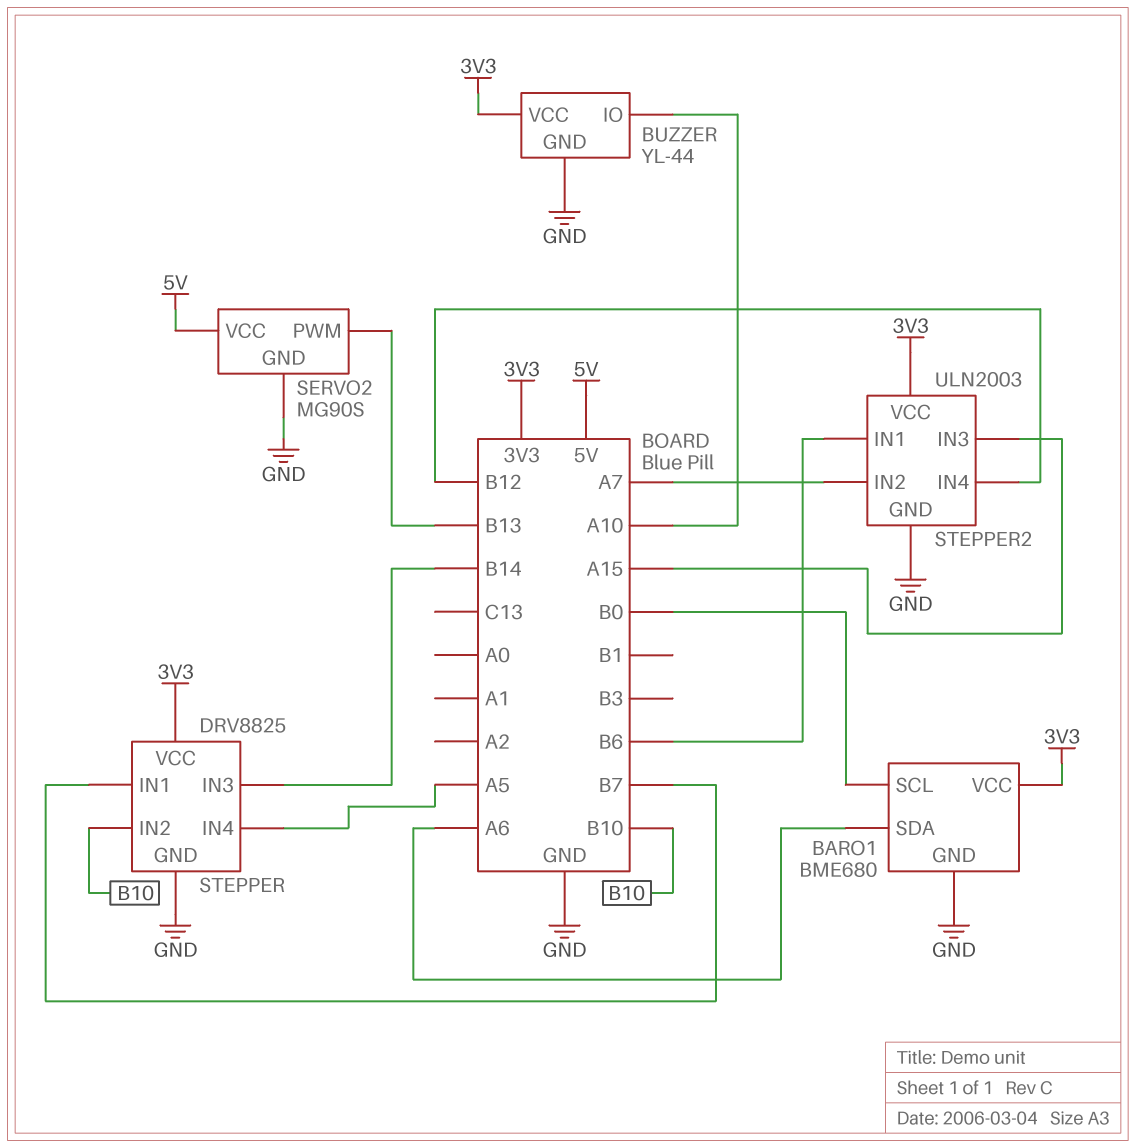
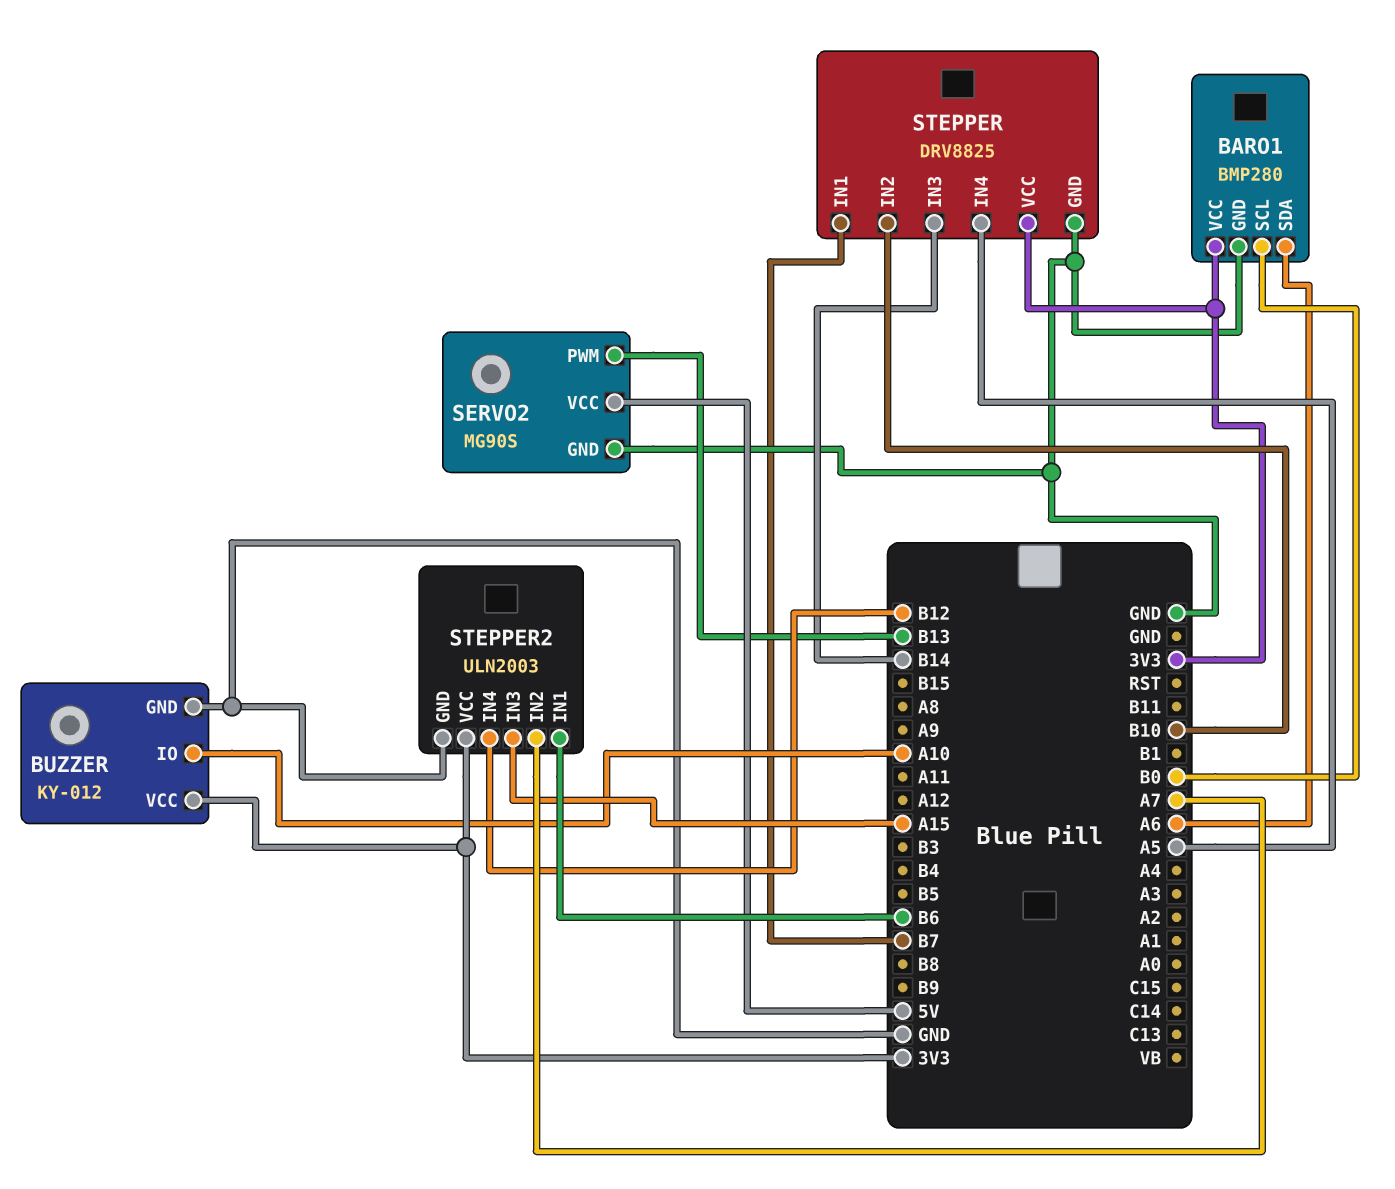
BARO1: BME680 -> BMP280
BUZZER: YL-44 -> KY-012

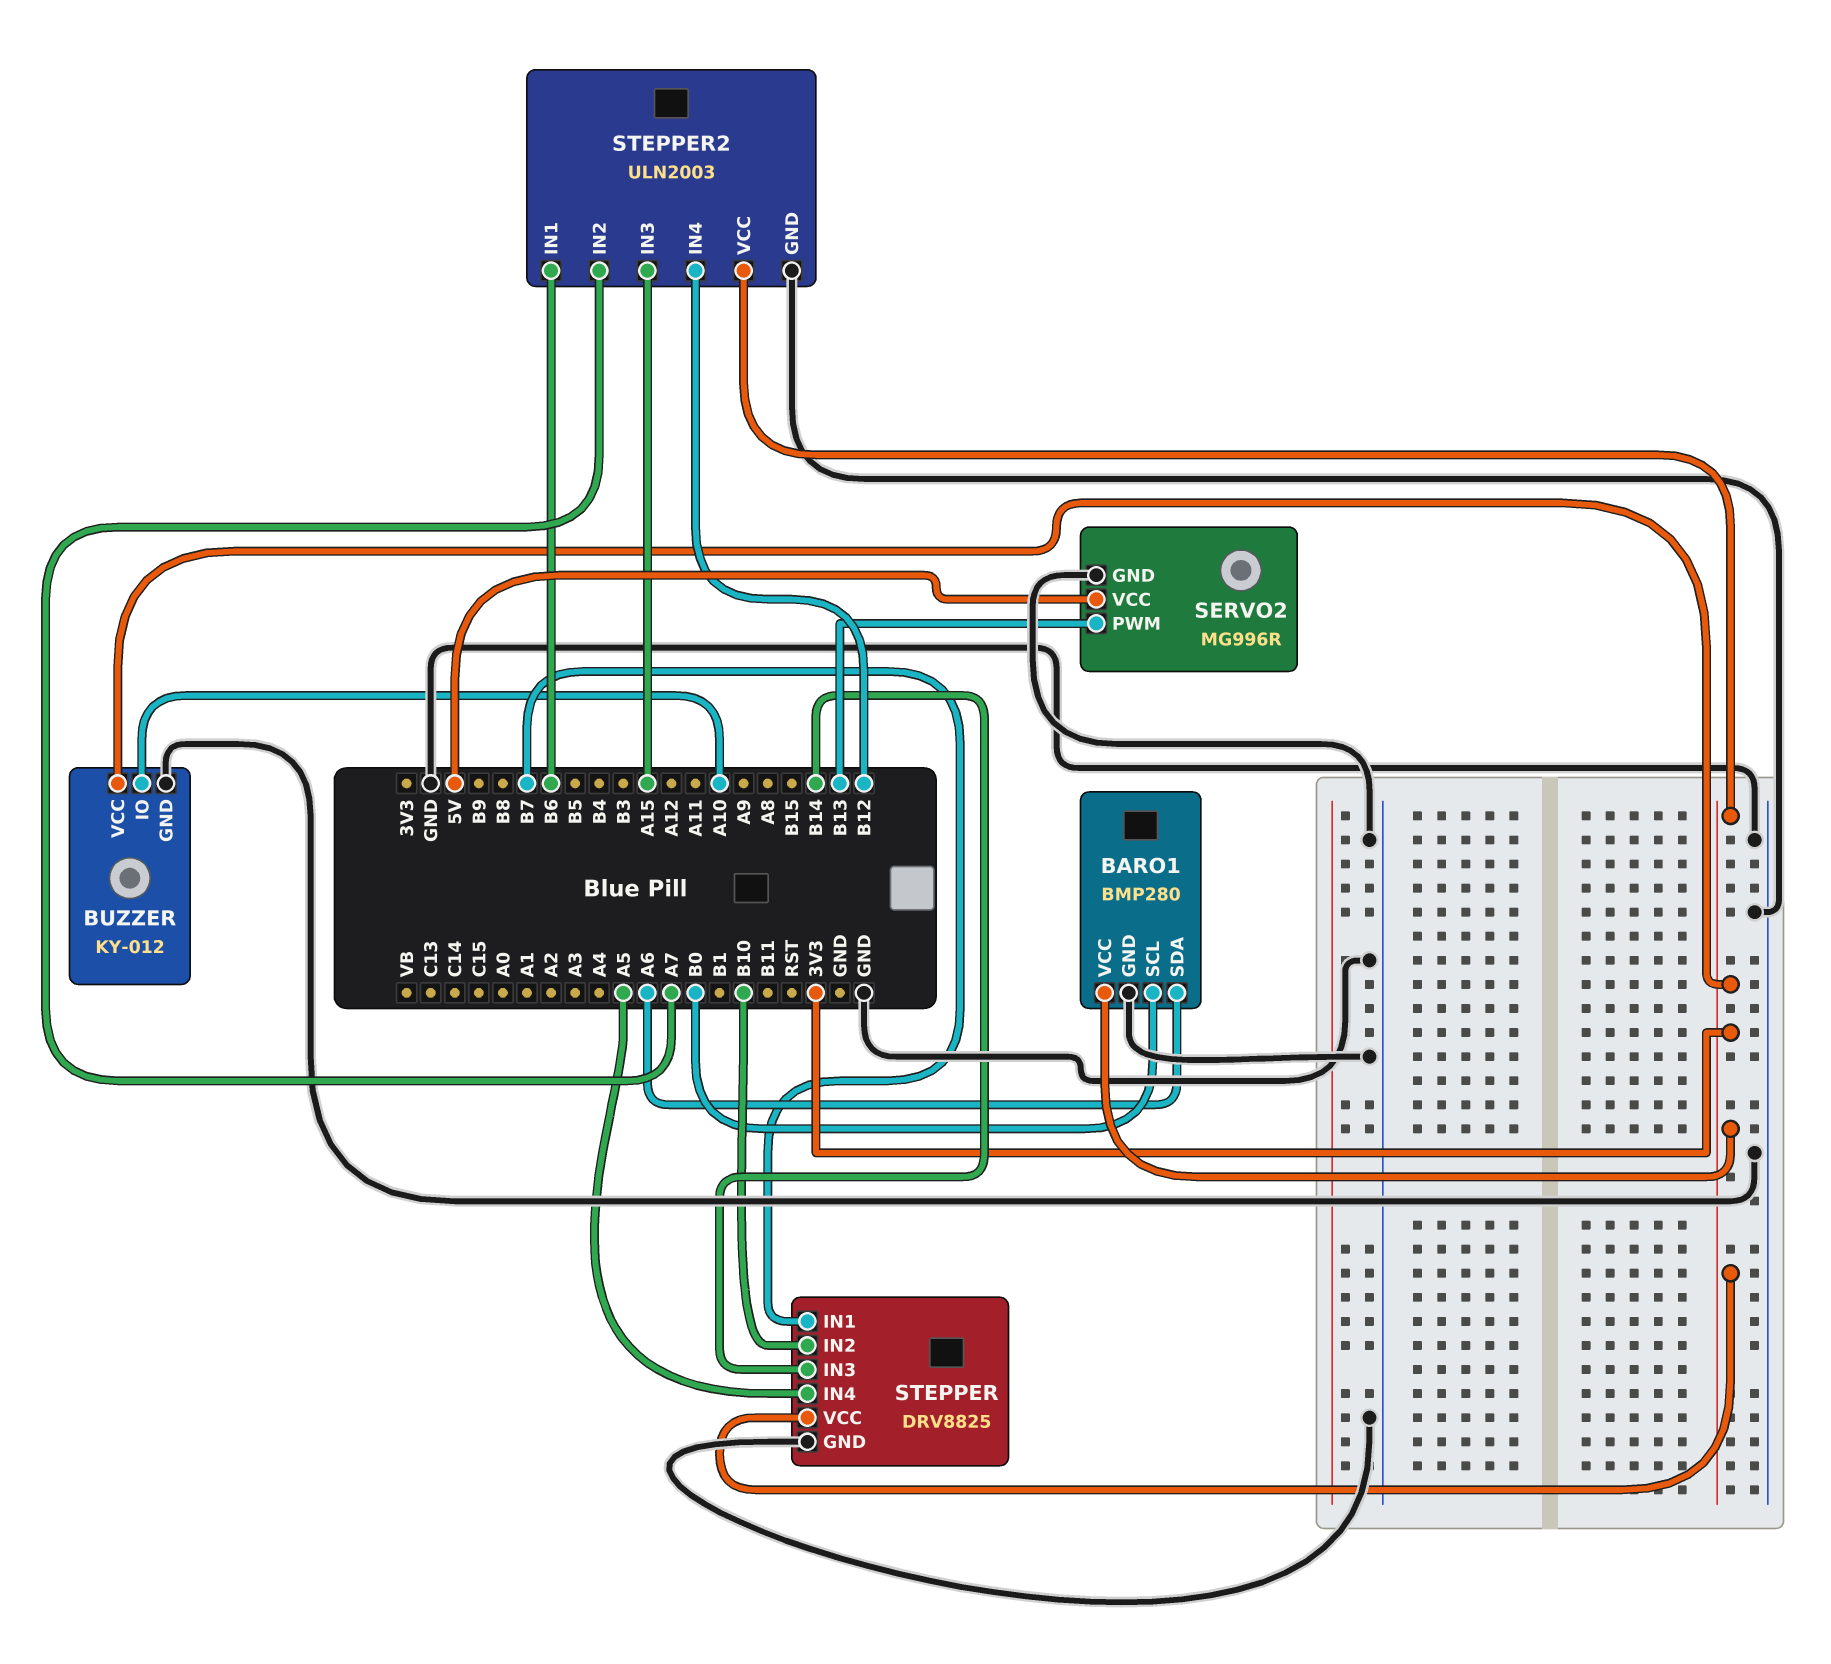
SERVO2: MG90S -> MG996R

